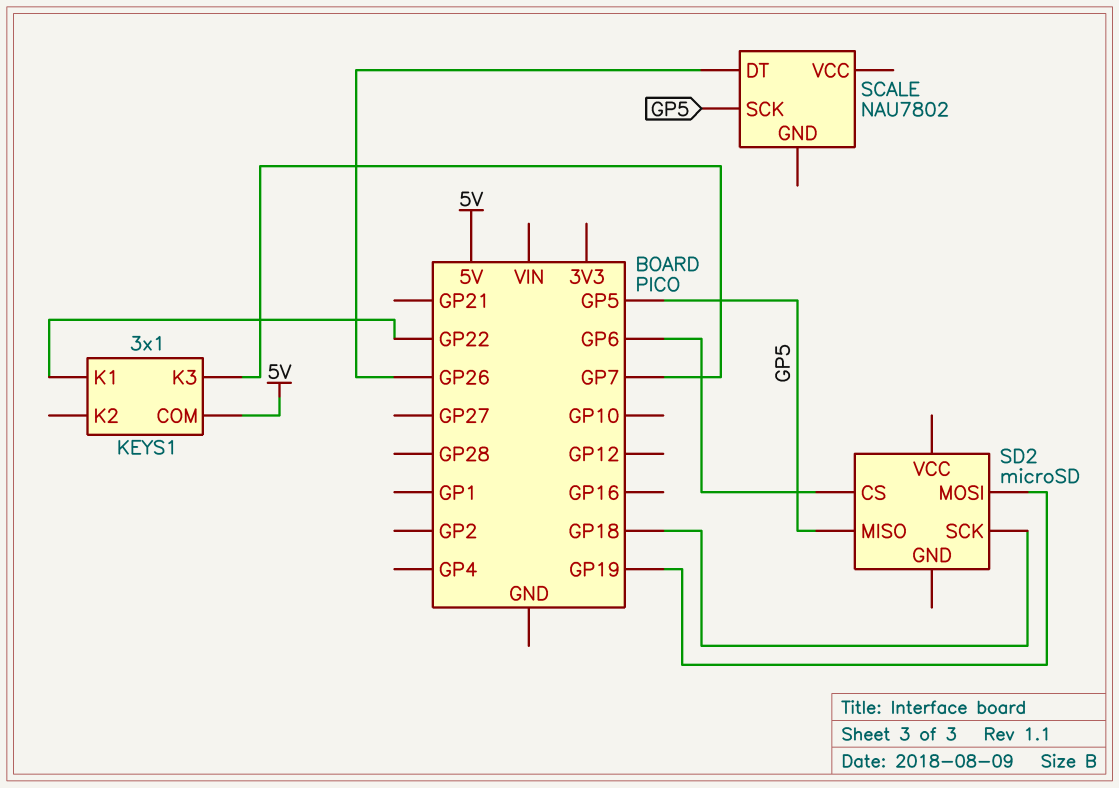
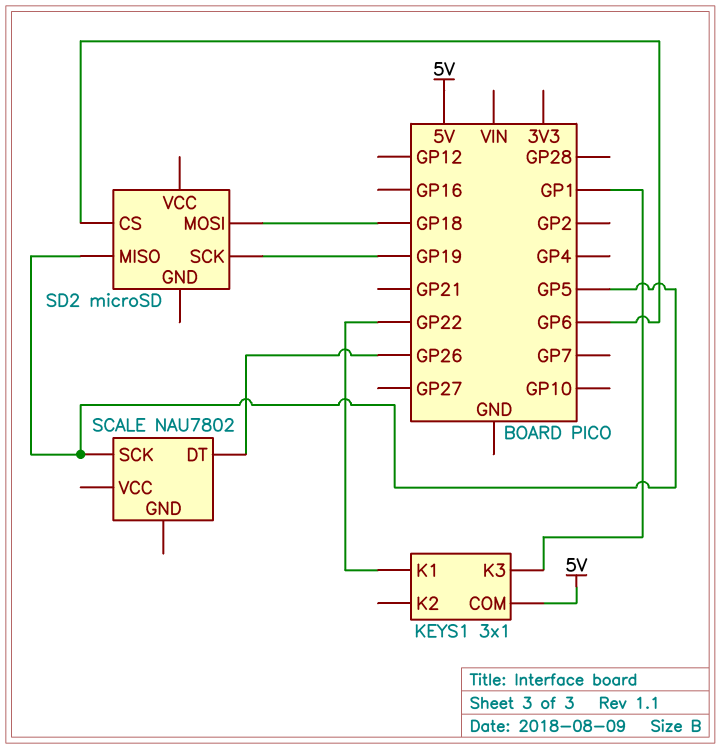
KEYS1 pin K3: GP7 -> GP1
SD2 pin MOSI: GP19 -> GP18
SD2 pin SCK: GP18 -> GP19

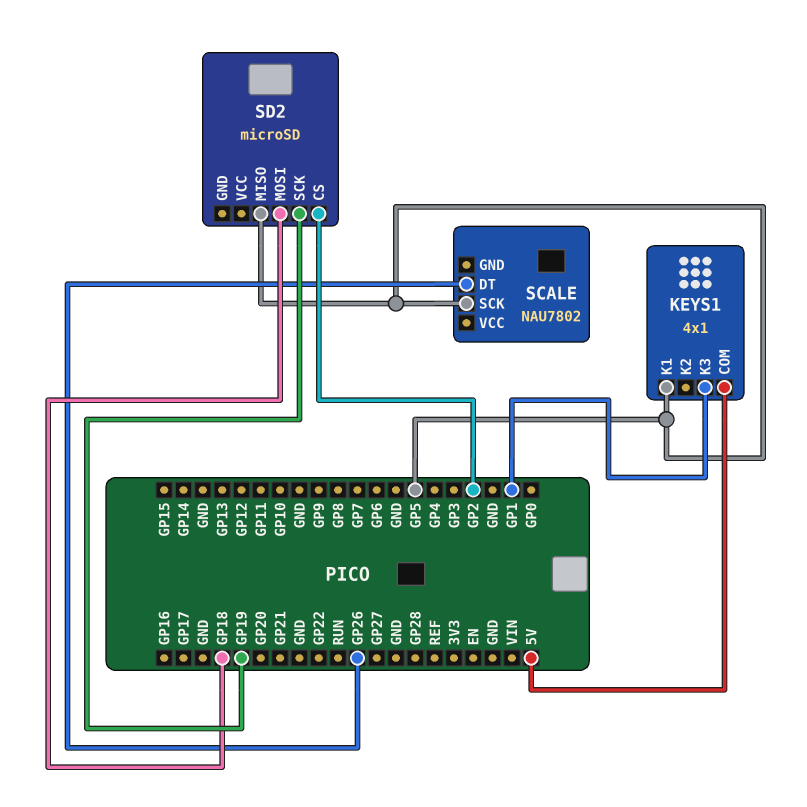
KEYS1: 3x1 -> 4x1
KEYS1 pin K1: GP22 -> GP5
SD2 pin CS: GP6 -> GP2

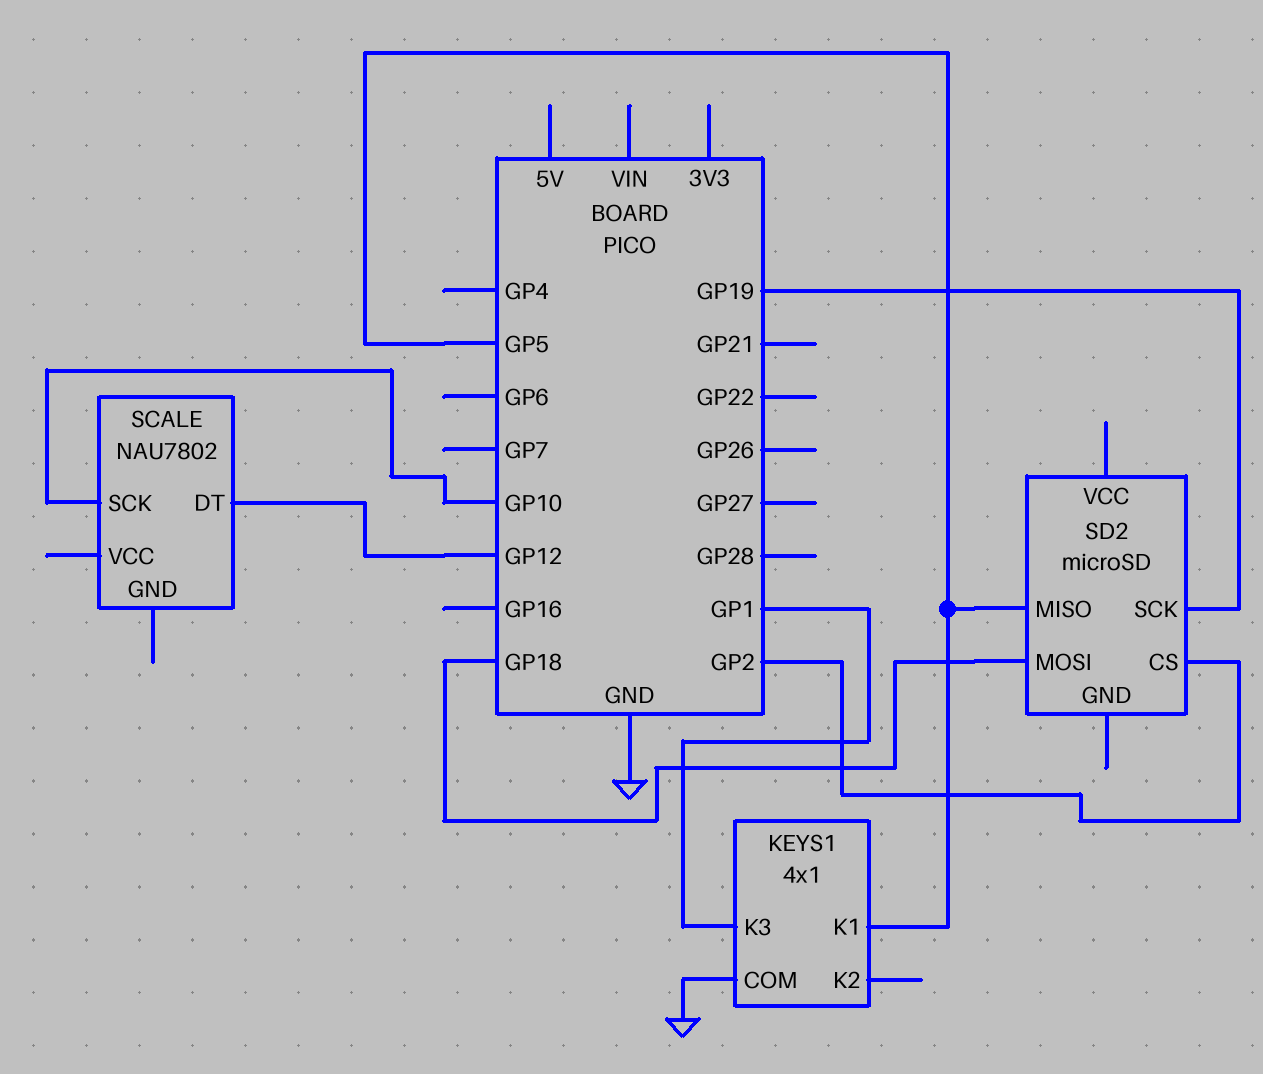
KEYS1 pin COM: 5V -> GND
SCALE pin DT: GP26 -> GP12
SCALE pin SCK: GP5 -> GP10

